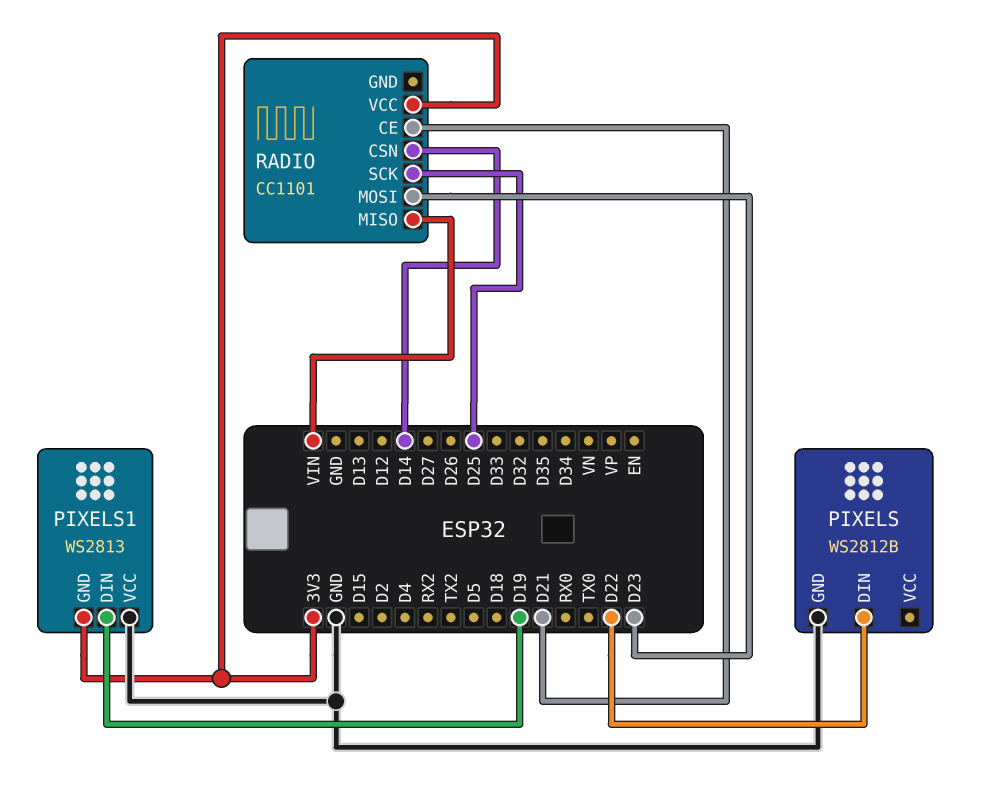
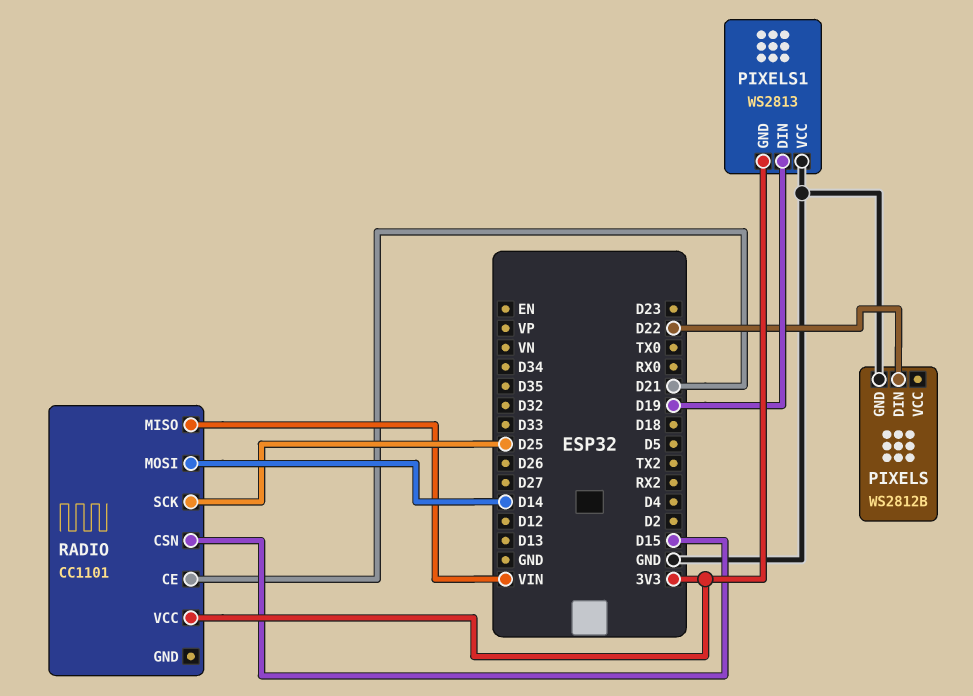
RADIO pin CSN: D14 -> D15
RADIO pin MOSI: D23 -> D14

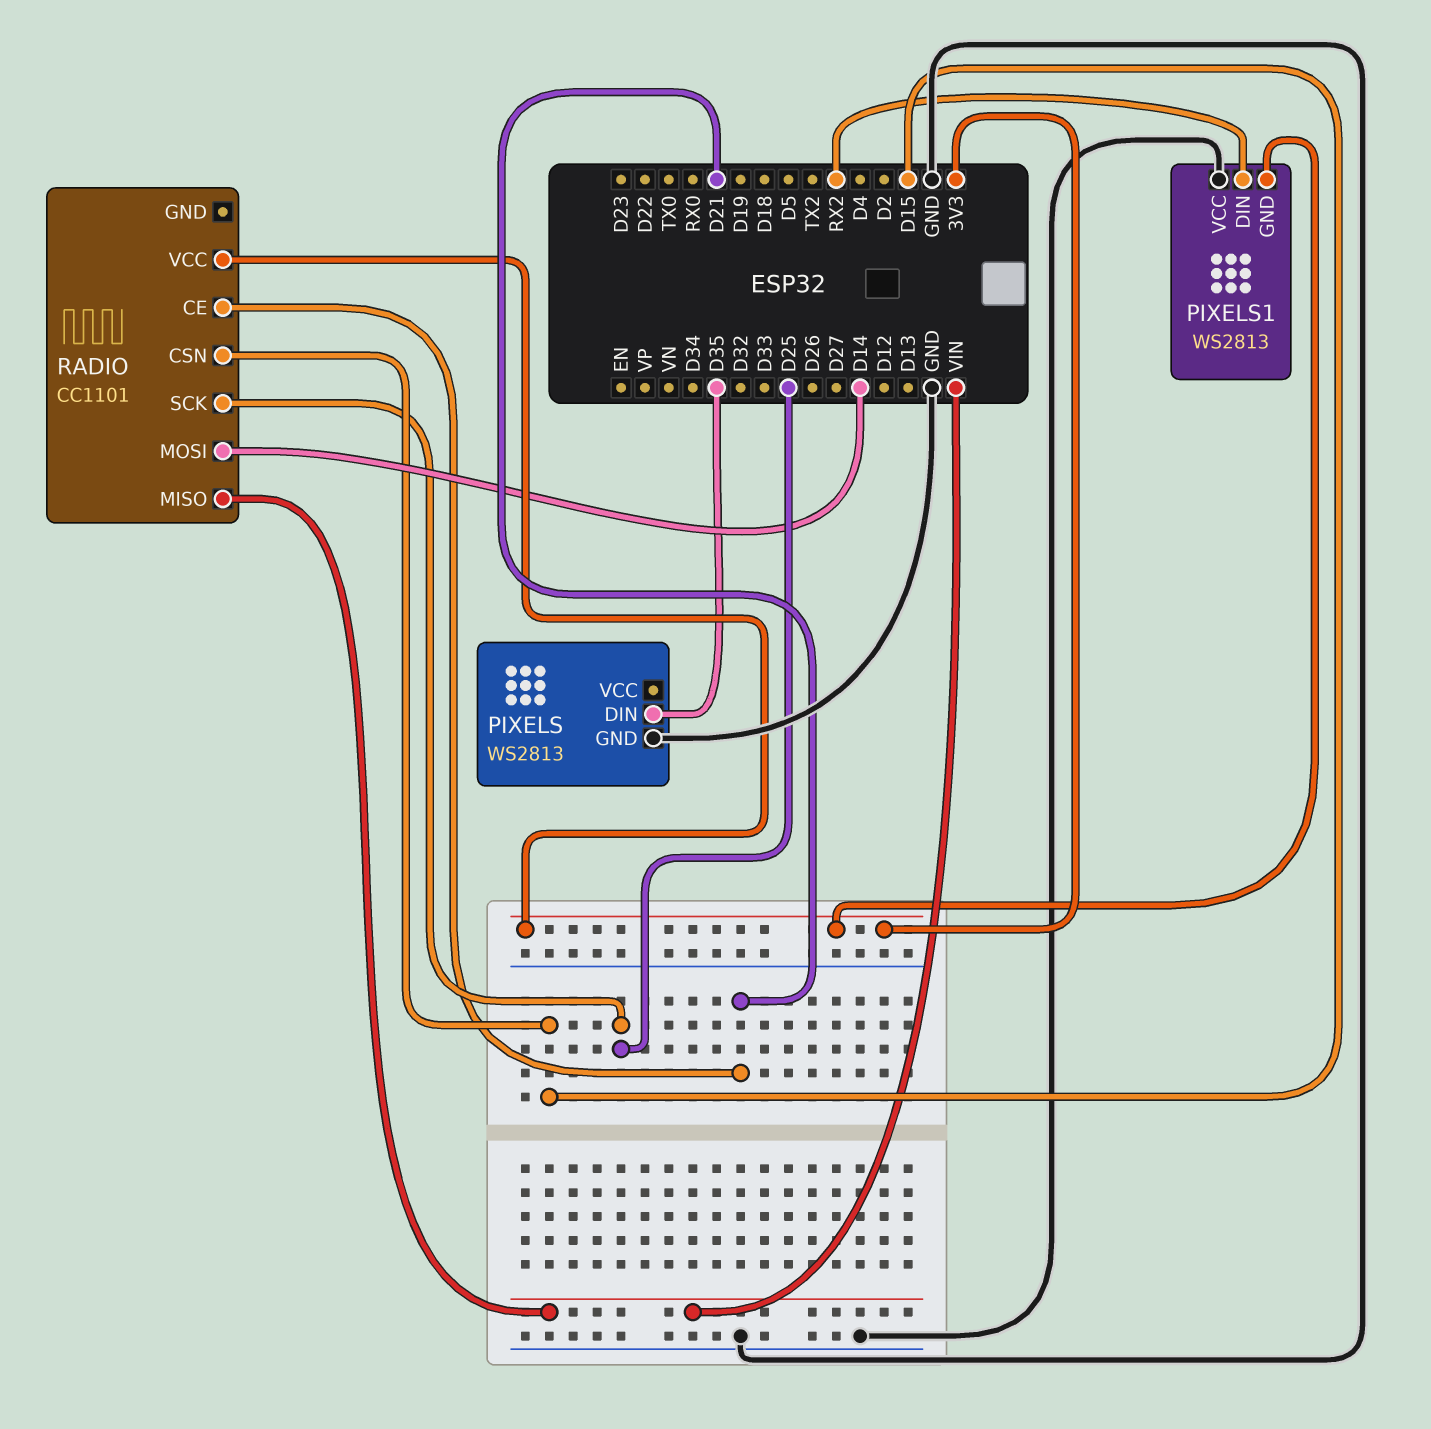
PIXELS: WS2812B -> WS2813
PIXELS pin DIN: D22 -> D35
PIXELS1 pin DIN: D19 -> RX2

